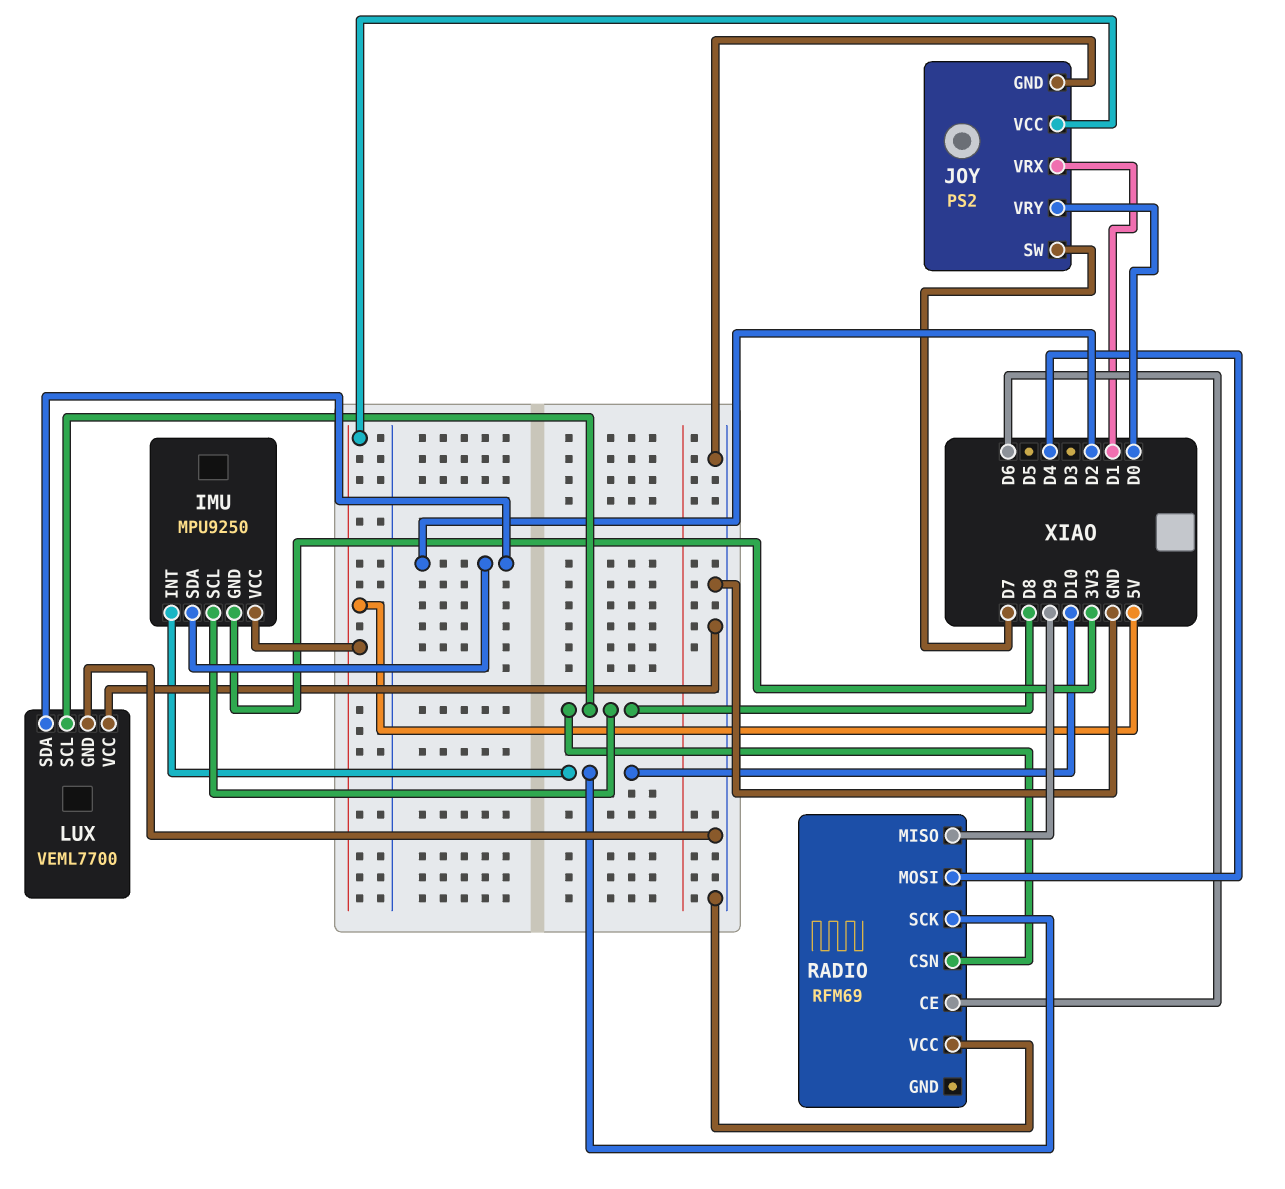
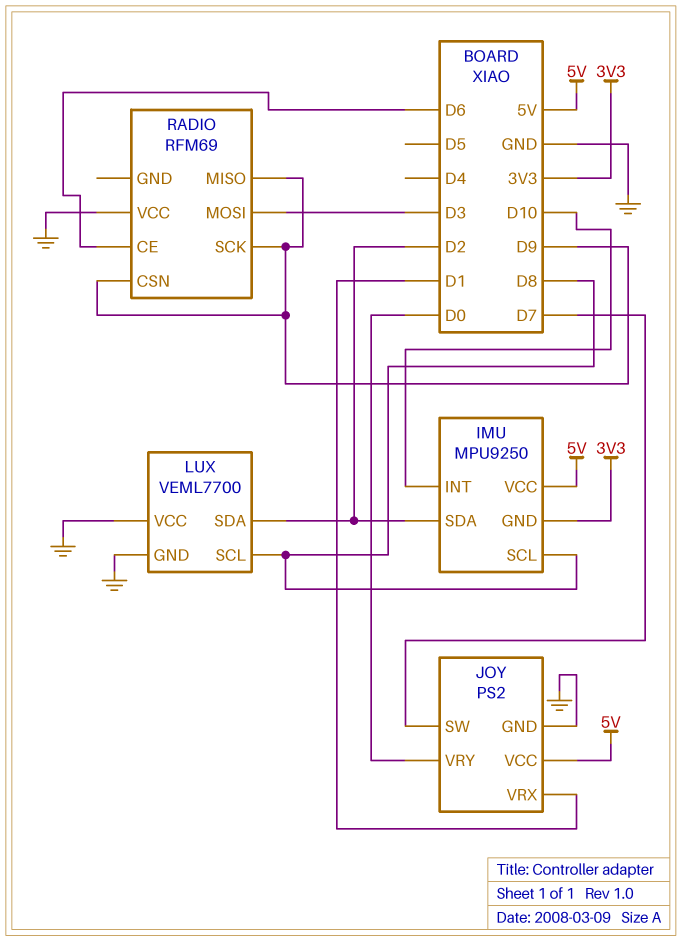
RADIO pin CSN: D8 -> D9
RADIO pin MOSI: D4 -> D3
RADIO pin SCK: D10 -> D9

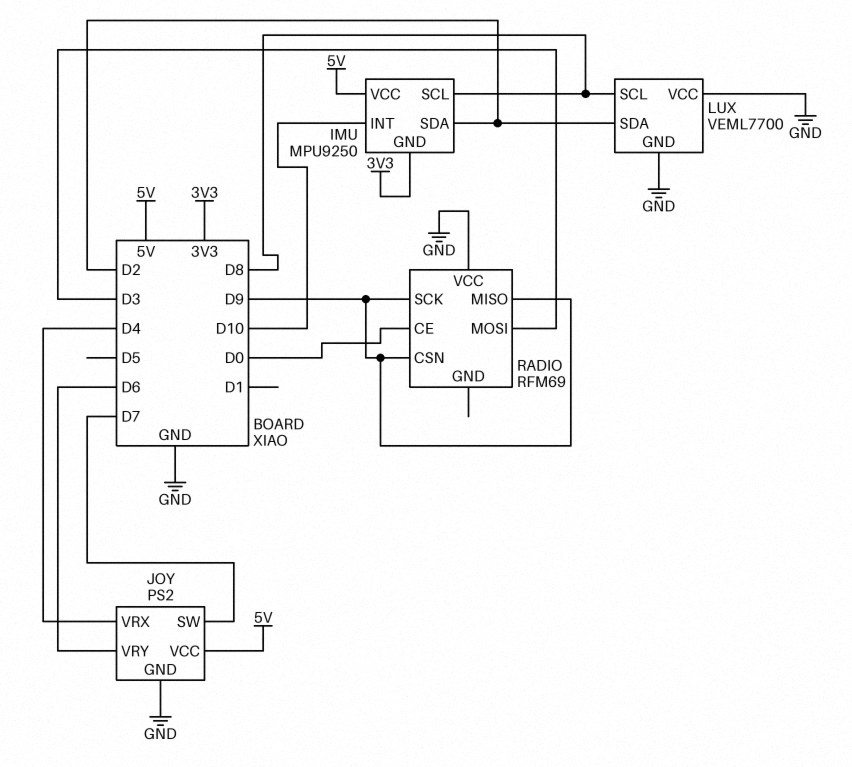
JOY pin VRX: D1 -> D4
JOY pin VRY: D0 -> D6
RADIO pin CE: D6 -> D0

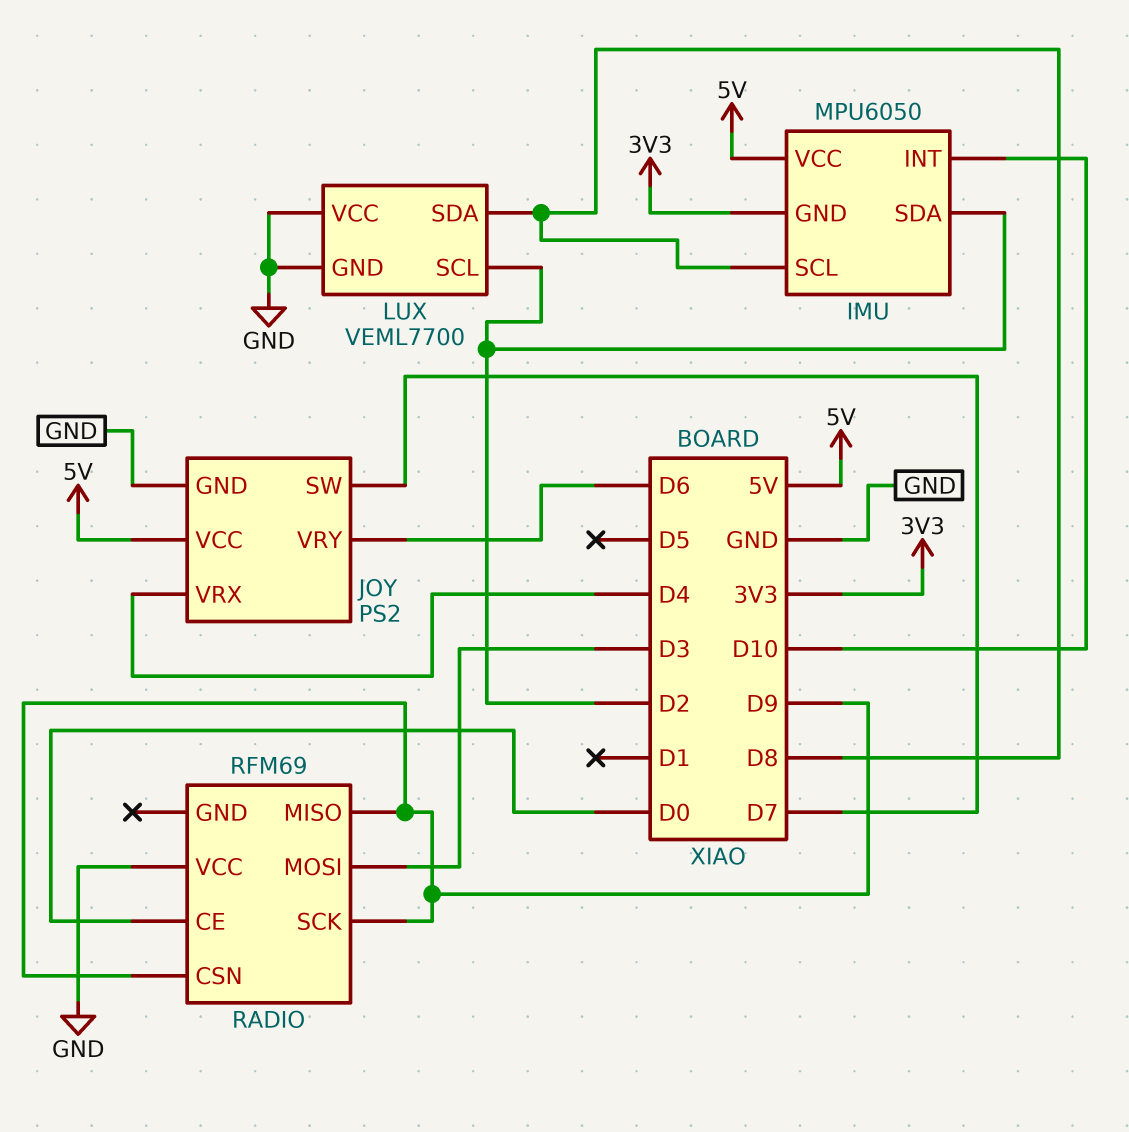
IMU: MPU9250 -> MPU6050
LUX pin SCL: D8 -> D2
LUX pin SDA: D2 -> D8

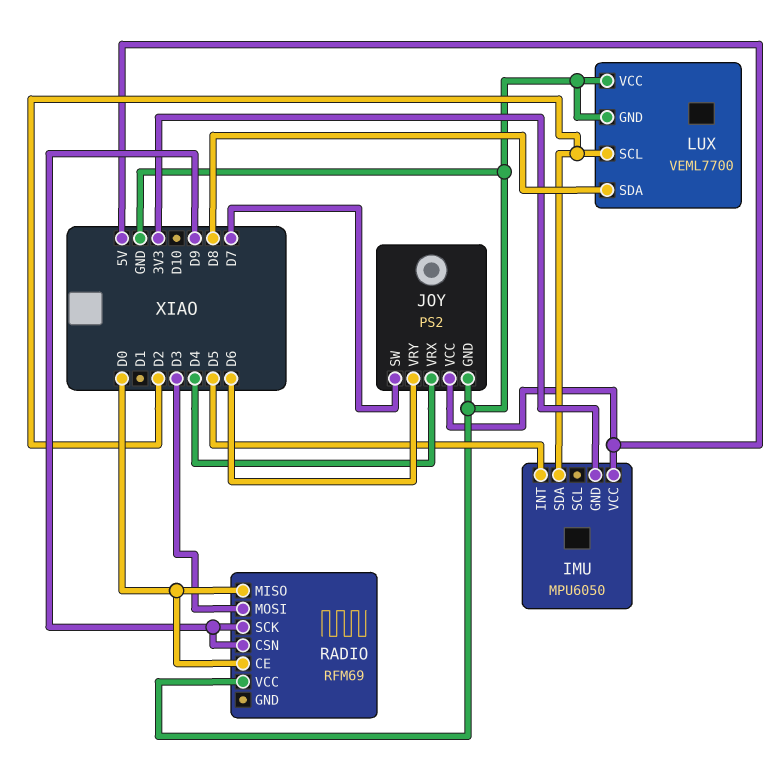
IMU pin INT: D10 -> D5
IMU pin SCL: D8 -> none
RADIO pin MISO: D9 -> D0

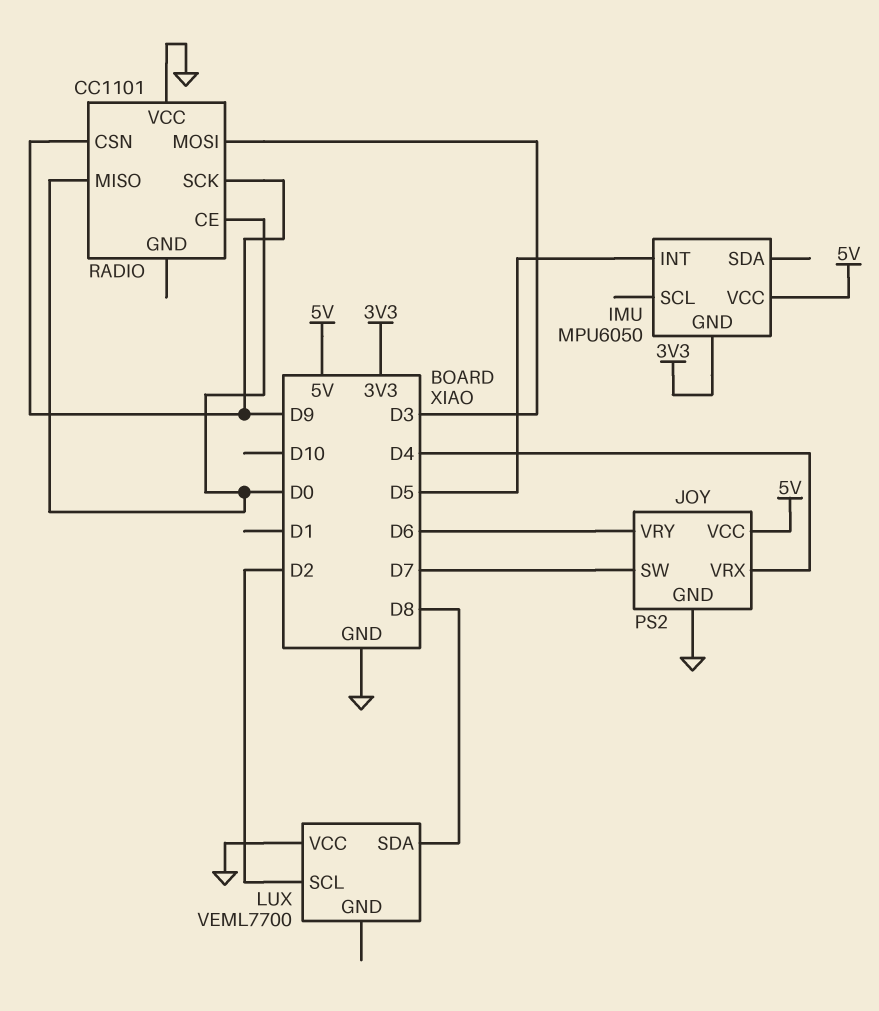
IMU pin SDA: D2 -> none
LUX pin GND: GND -> none
RADIO: RFM69 -> CC1101

